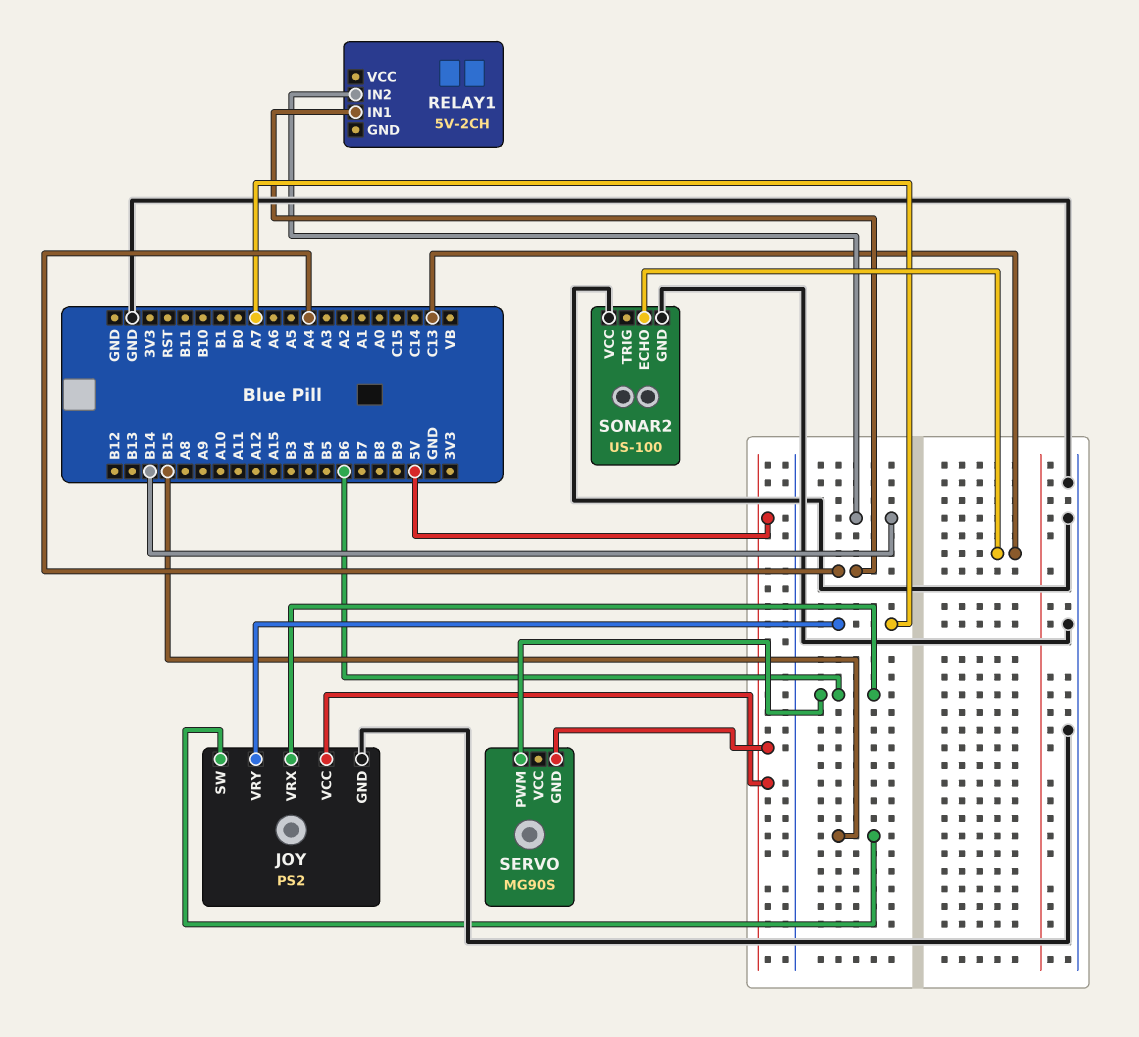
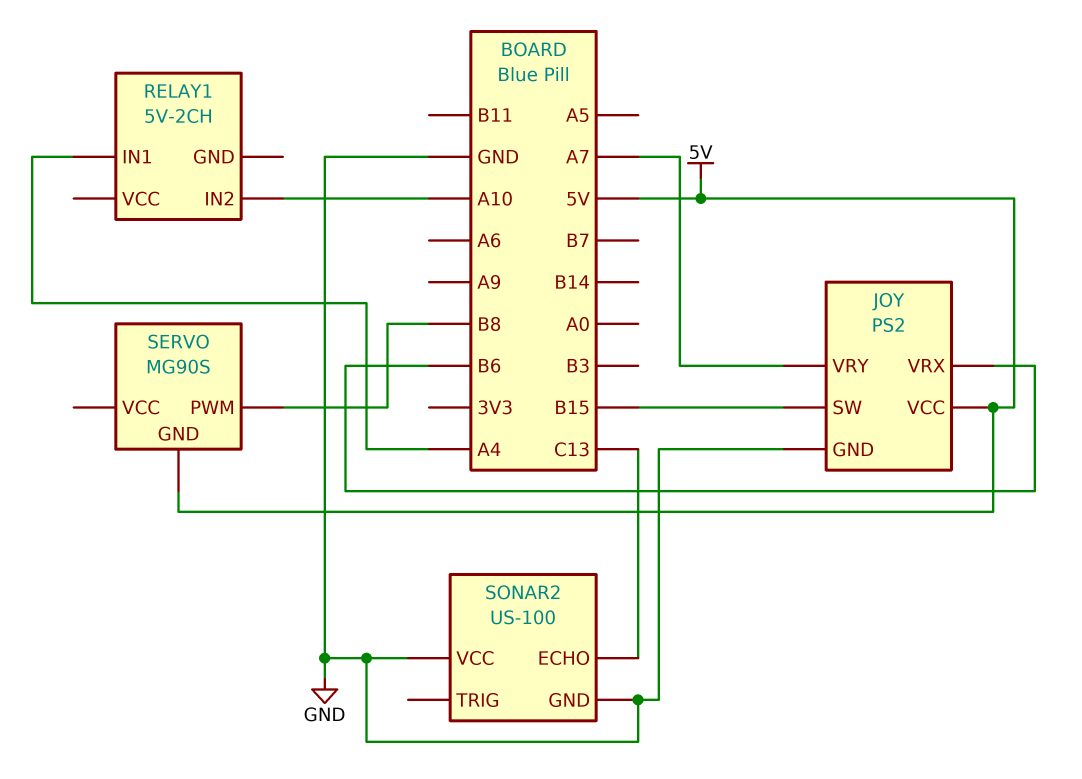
RELAY1 pin IN2: B14 -> A10
SERVO pin PWM: B6 -> B8

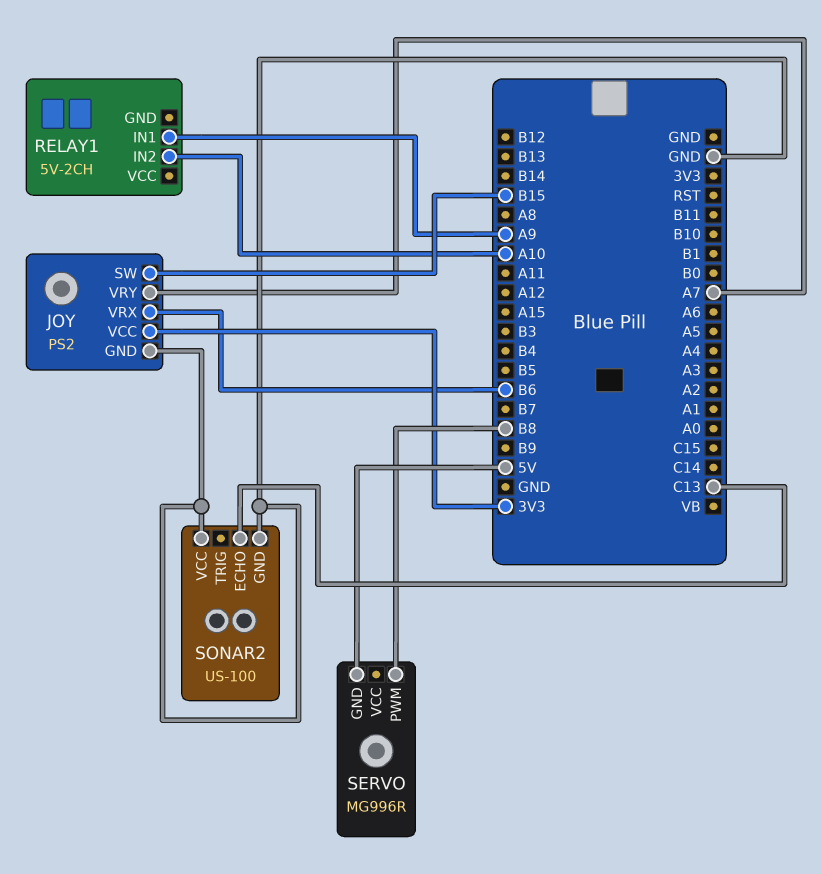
JOY pin VCC: 5V -> 3V3
RELAY1 pin IN1: A4 -> A9
SERVO: MG90S -> MG996R

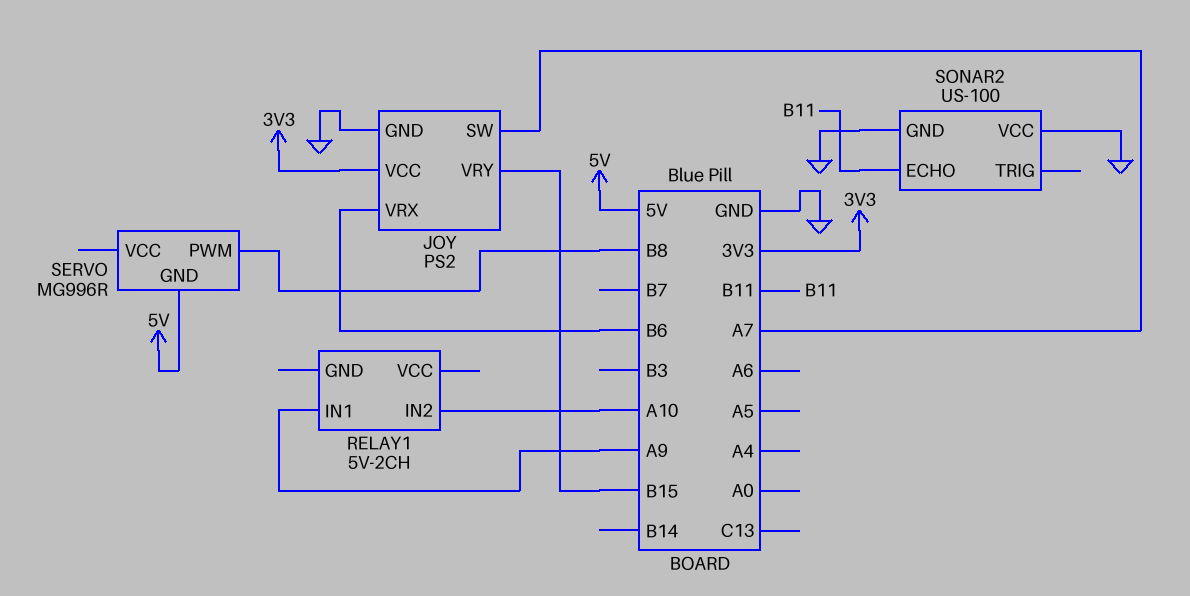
JOY pin SW: B15 -> A7
JOY pin VRY: A7 -> B15
SONAR2 pin ECHO: C13 -> B11

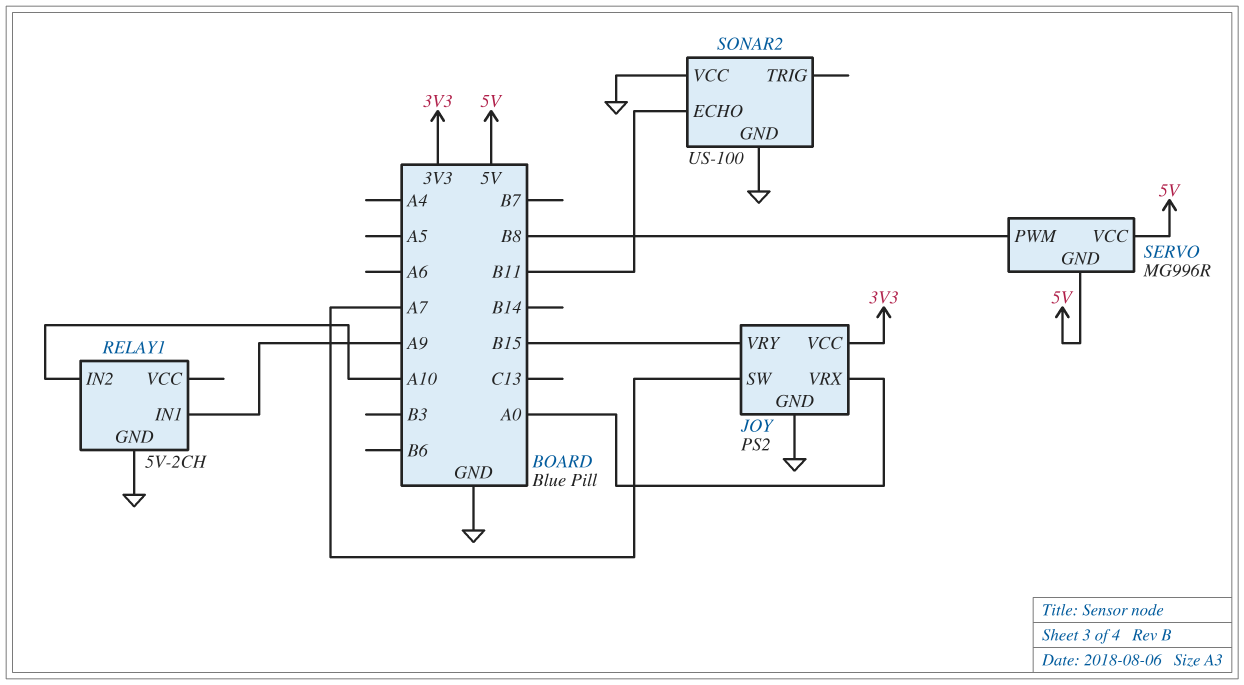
JOY pin VRX: B6 -> A0
RELAY1 pin GND: none -> GND
SERVO pin VCC: none -> 5V

